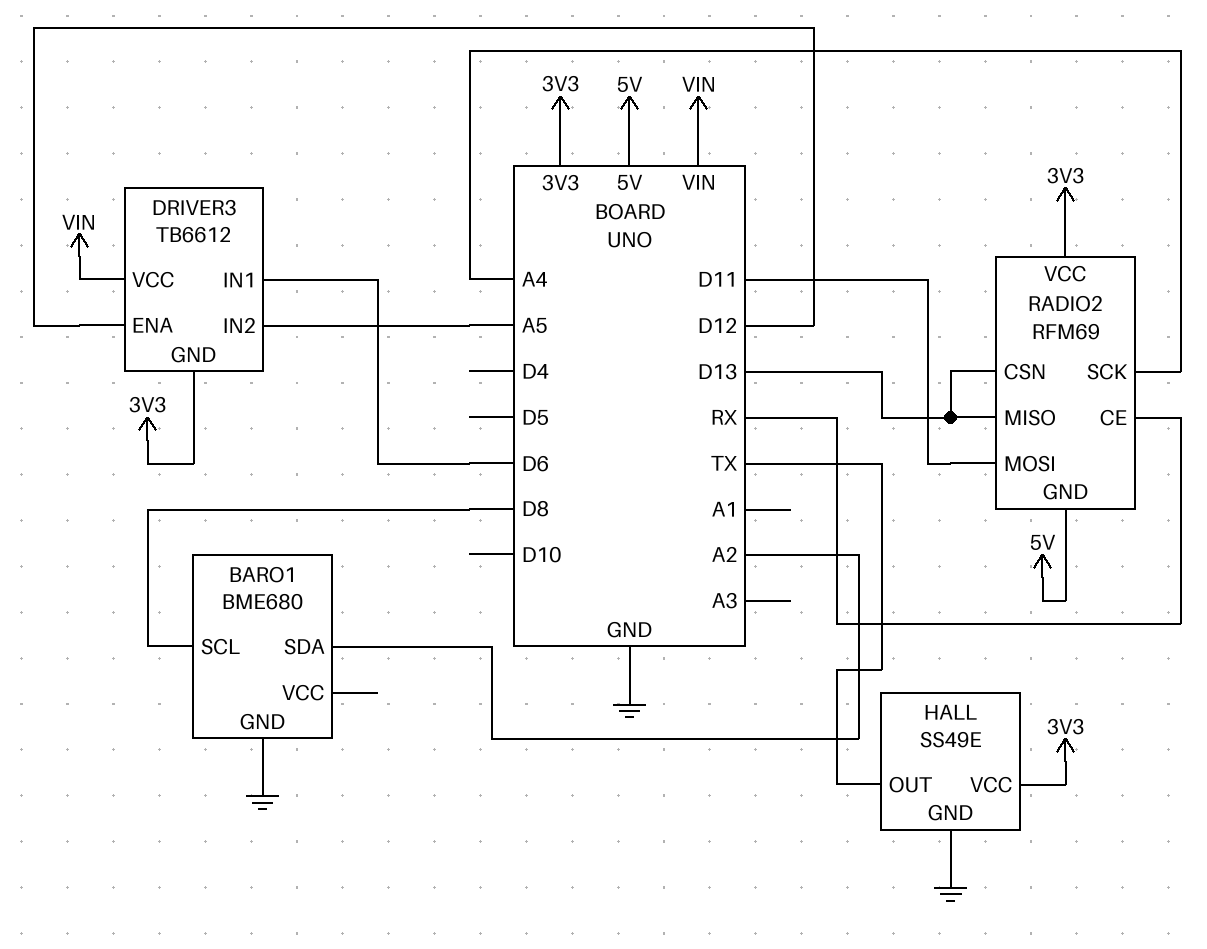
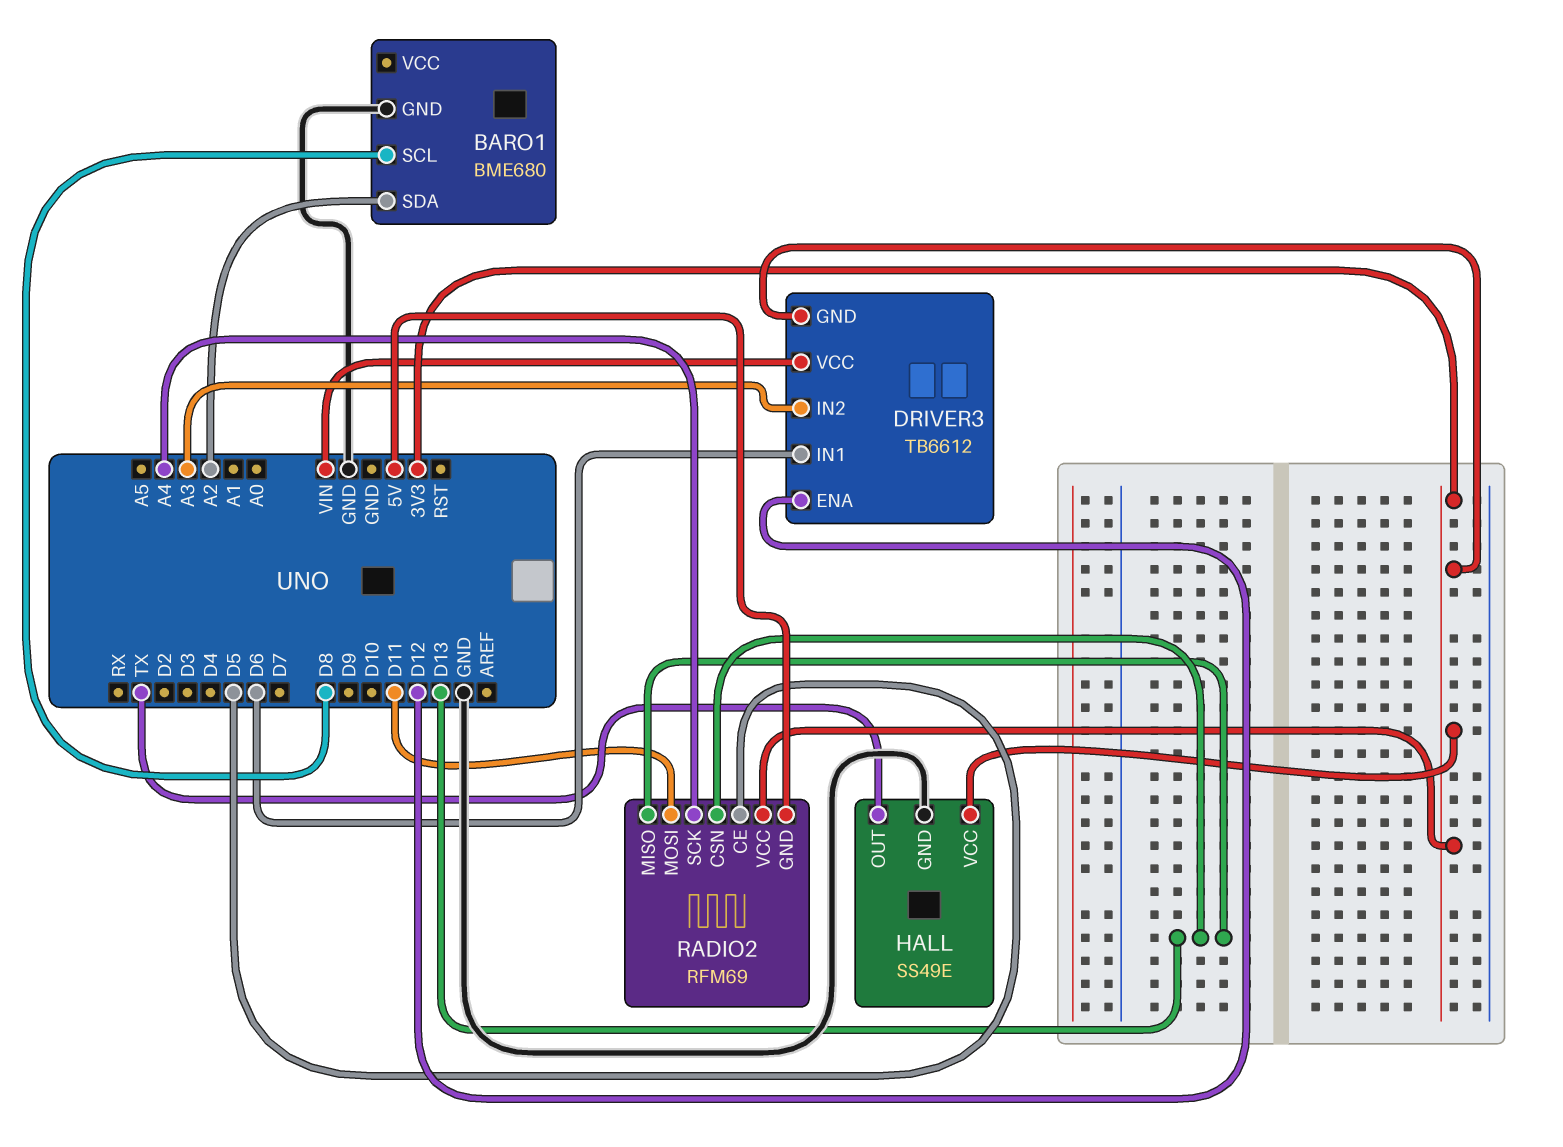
DRIVER3 pin IN2: A5 -> A3
RADIO2 pin CE: RX -> D5

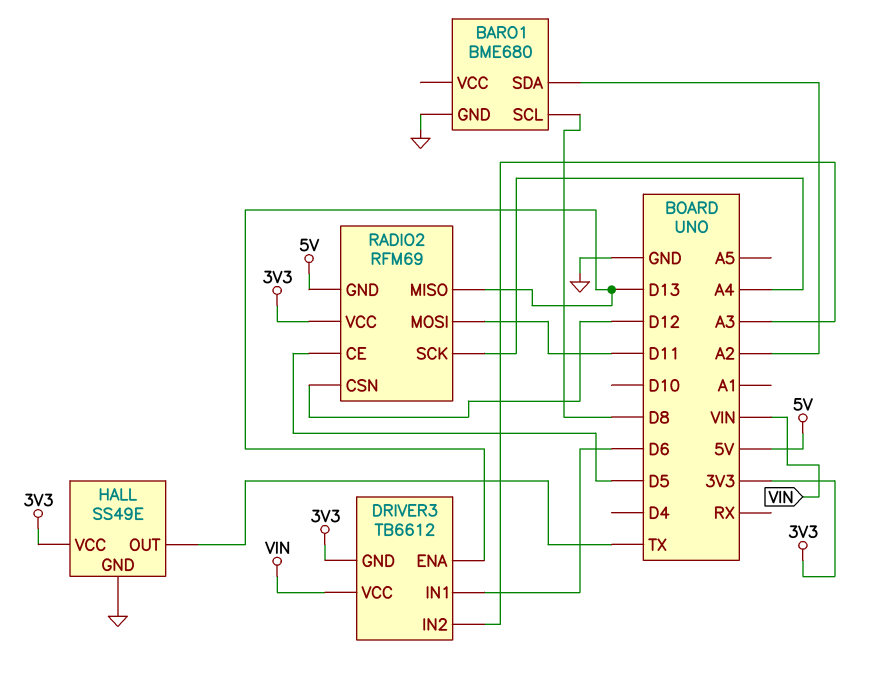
DRIVER3 pin ENA: D12 -> D13
RADIO2 pin CSN: D13 -> D12

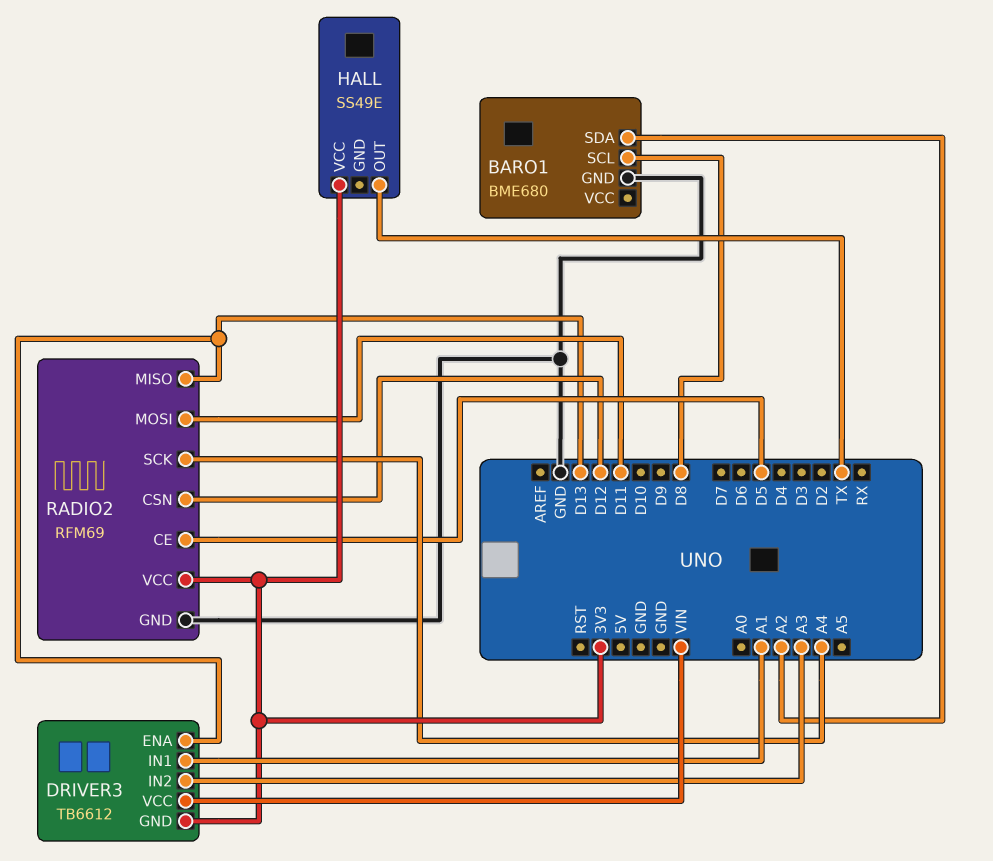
DRIVER3 pin IN1: D6 -> A1
HALL pin GND: GND -> none
RADIO2 pin GND: 5V -> GND

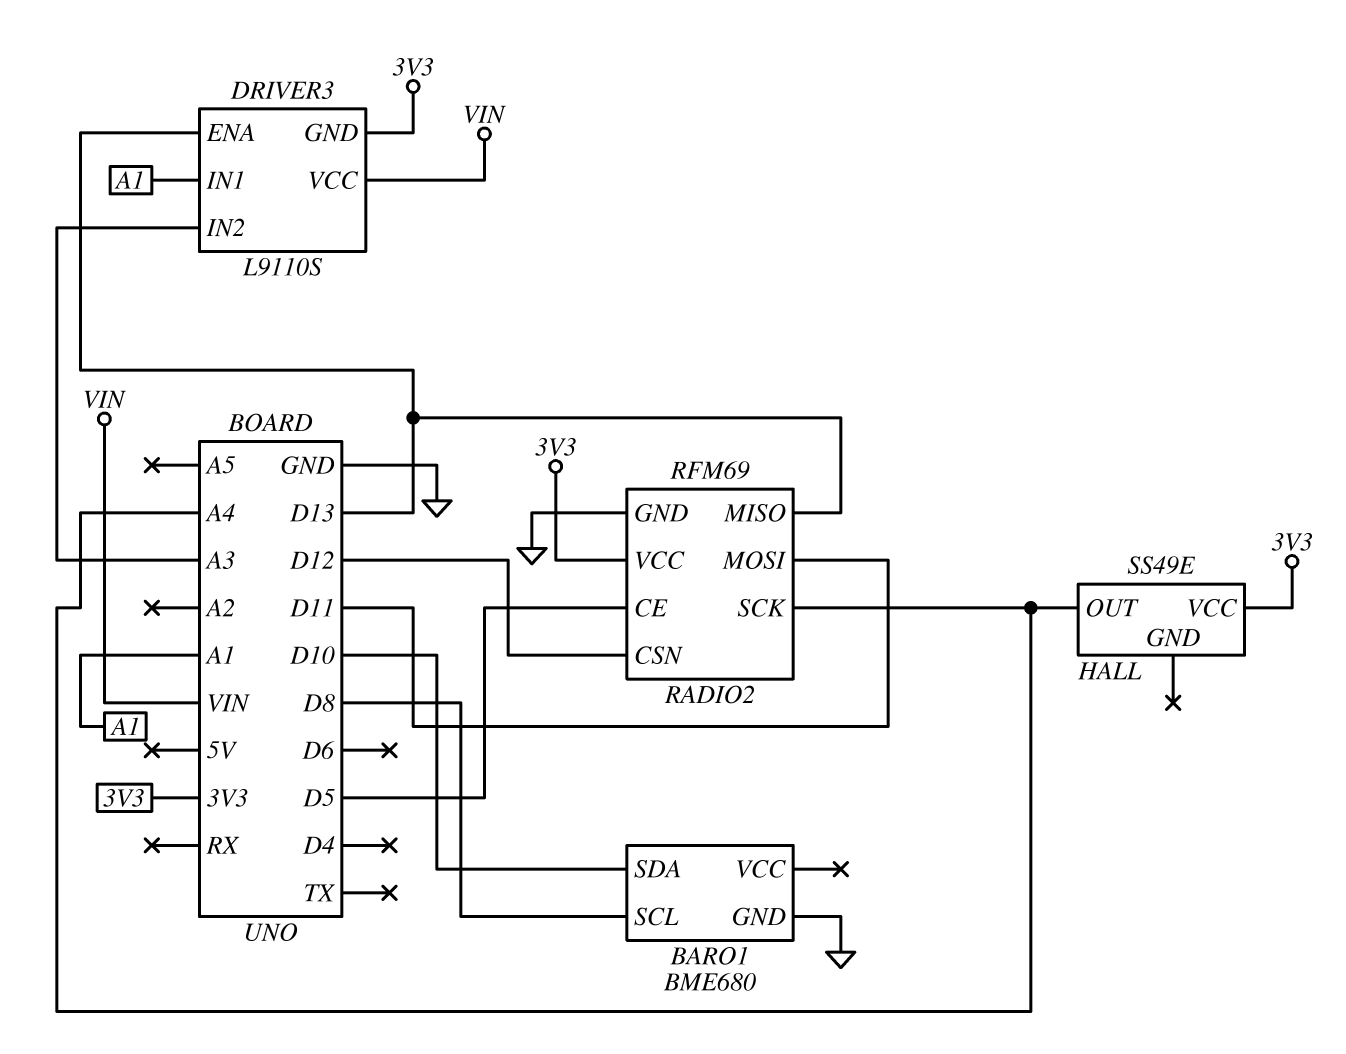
BARO1 pin SDA: A2 -> D10
DRIVER3: TB6612 -> L9110S
HALL pin OUT: TX -> A4

